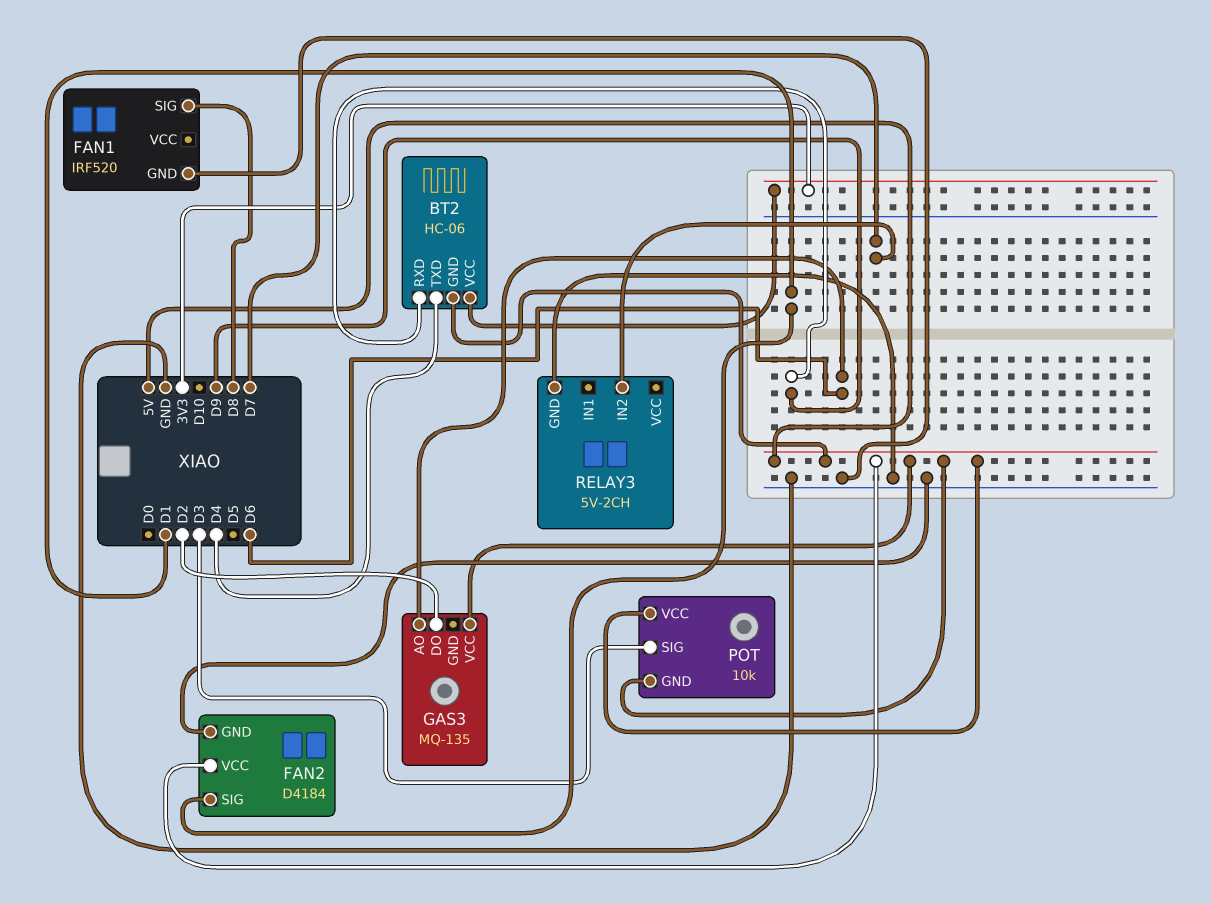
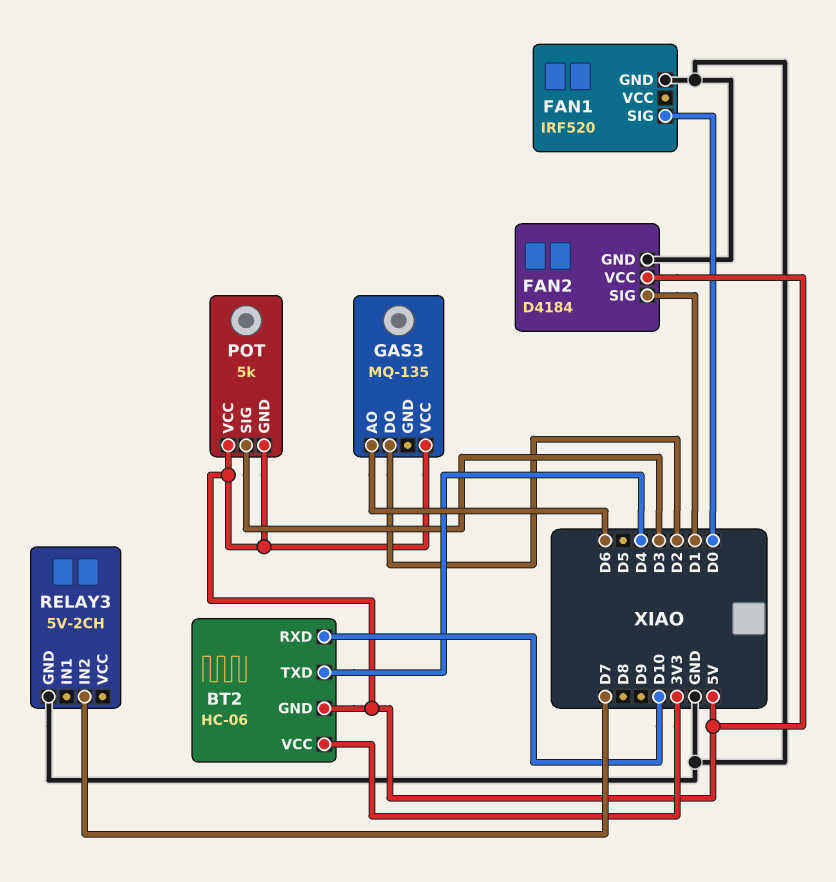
BT2 pin RXD: D9 -> D10
FAN1 pin SIG: D8 -> D0
POT: 10k -> 5k

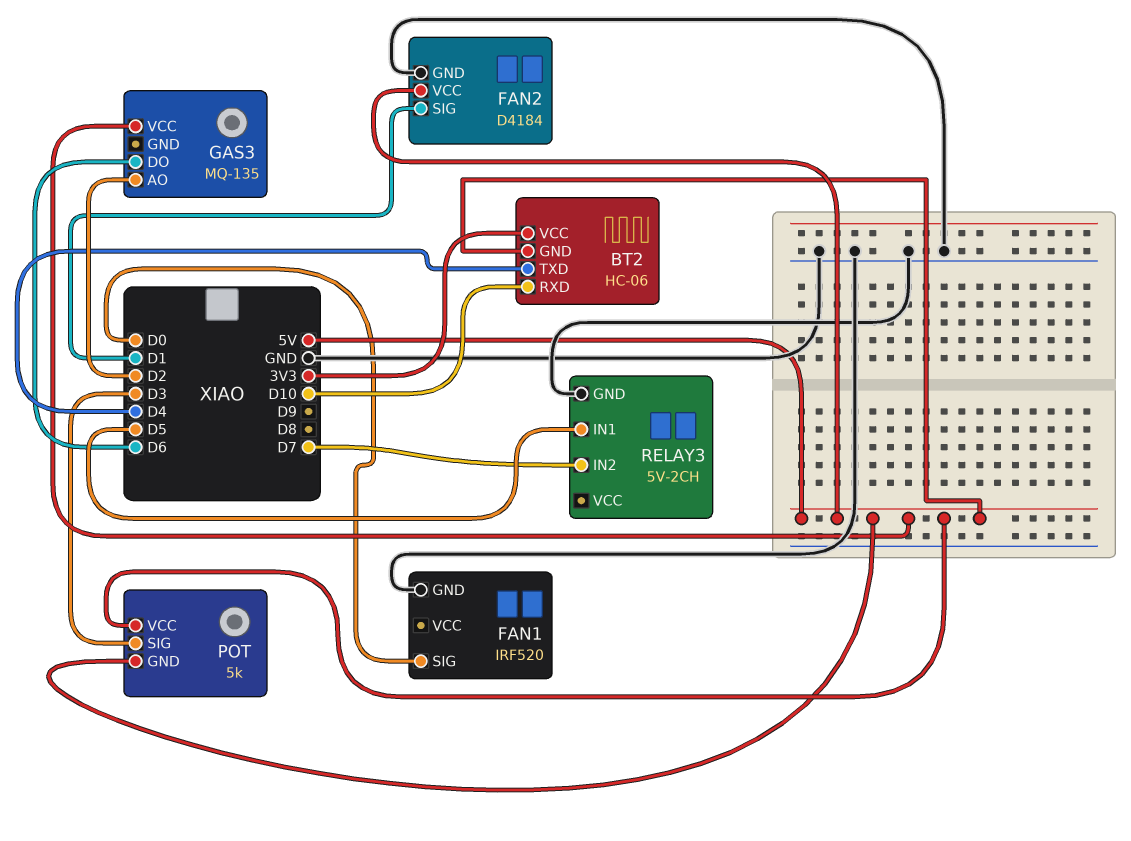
GAS3 pin AO: D6 -> D2
GAS3 pin DO: D2 -> D6
RELAY3 pin IN1: none -> D5

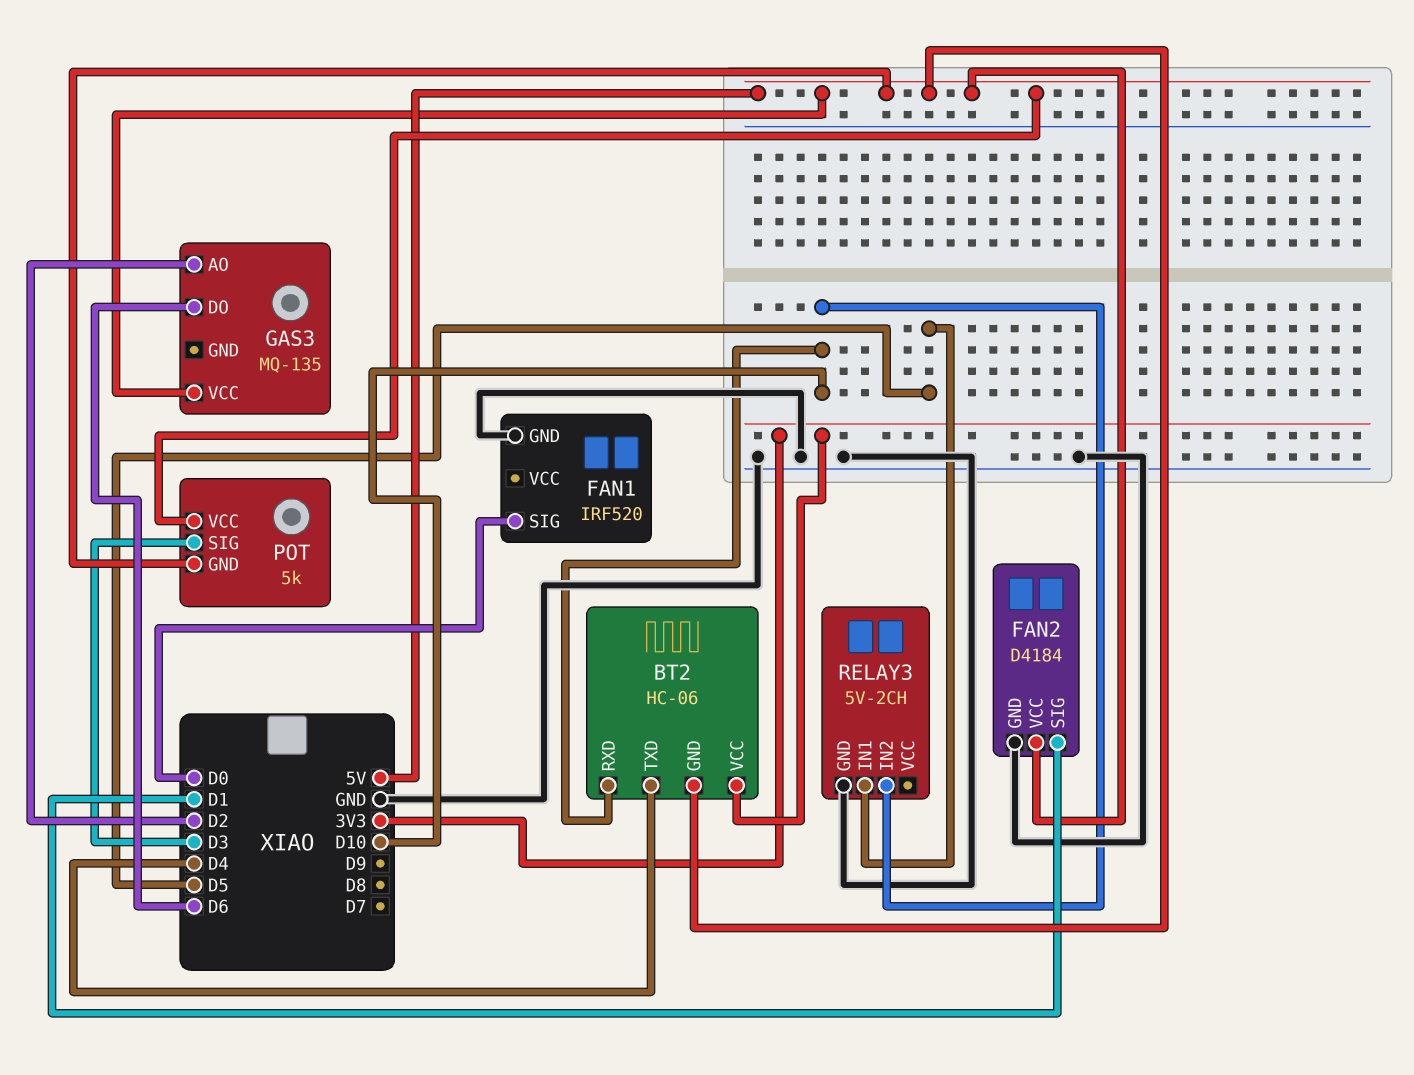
RELAY3 pin IN2: D7 -> D10

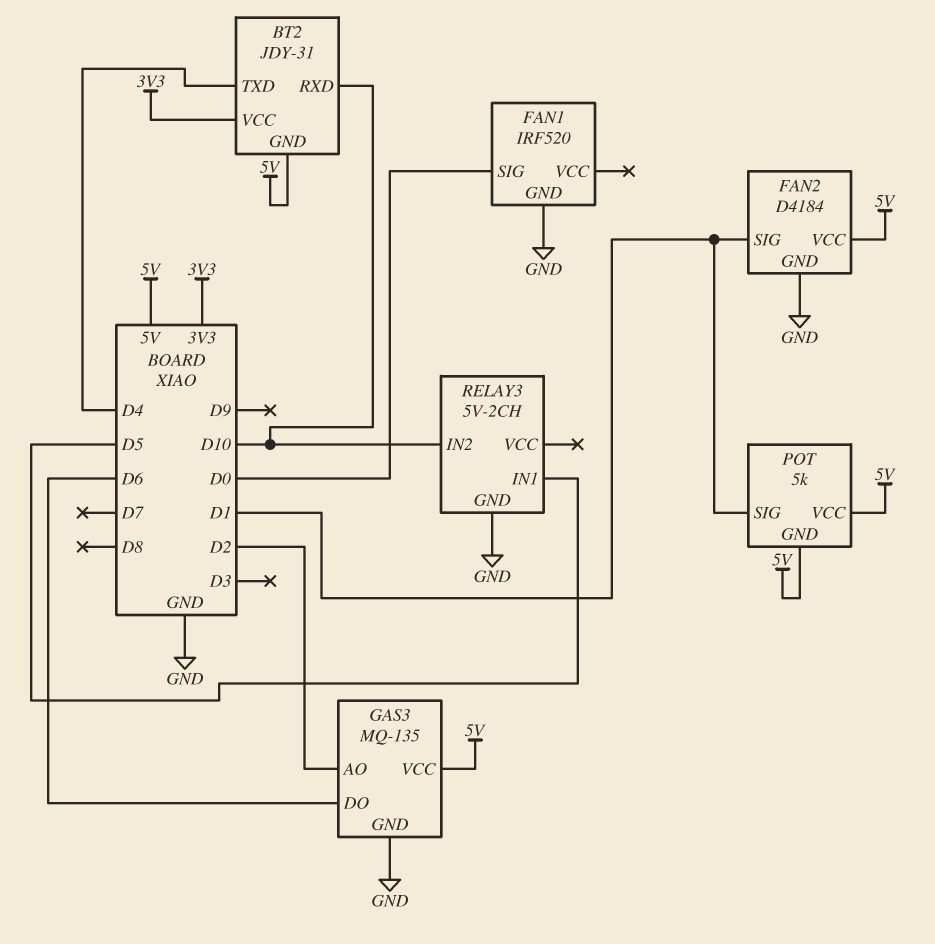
BT2: HC-06 -> JDY-31
GAS3 pin GND: none -> GND
POT pin SIG: D3 -> D1

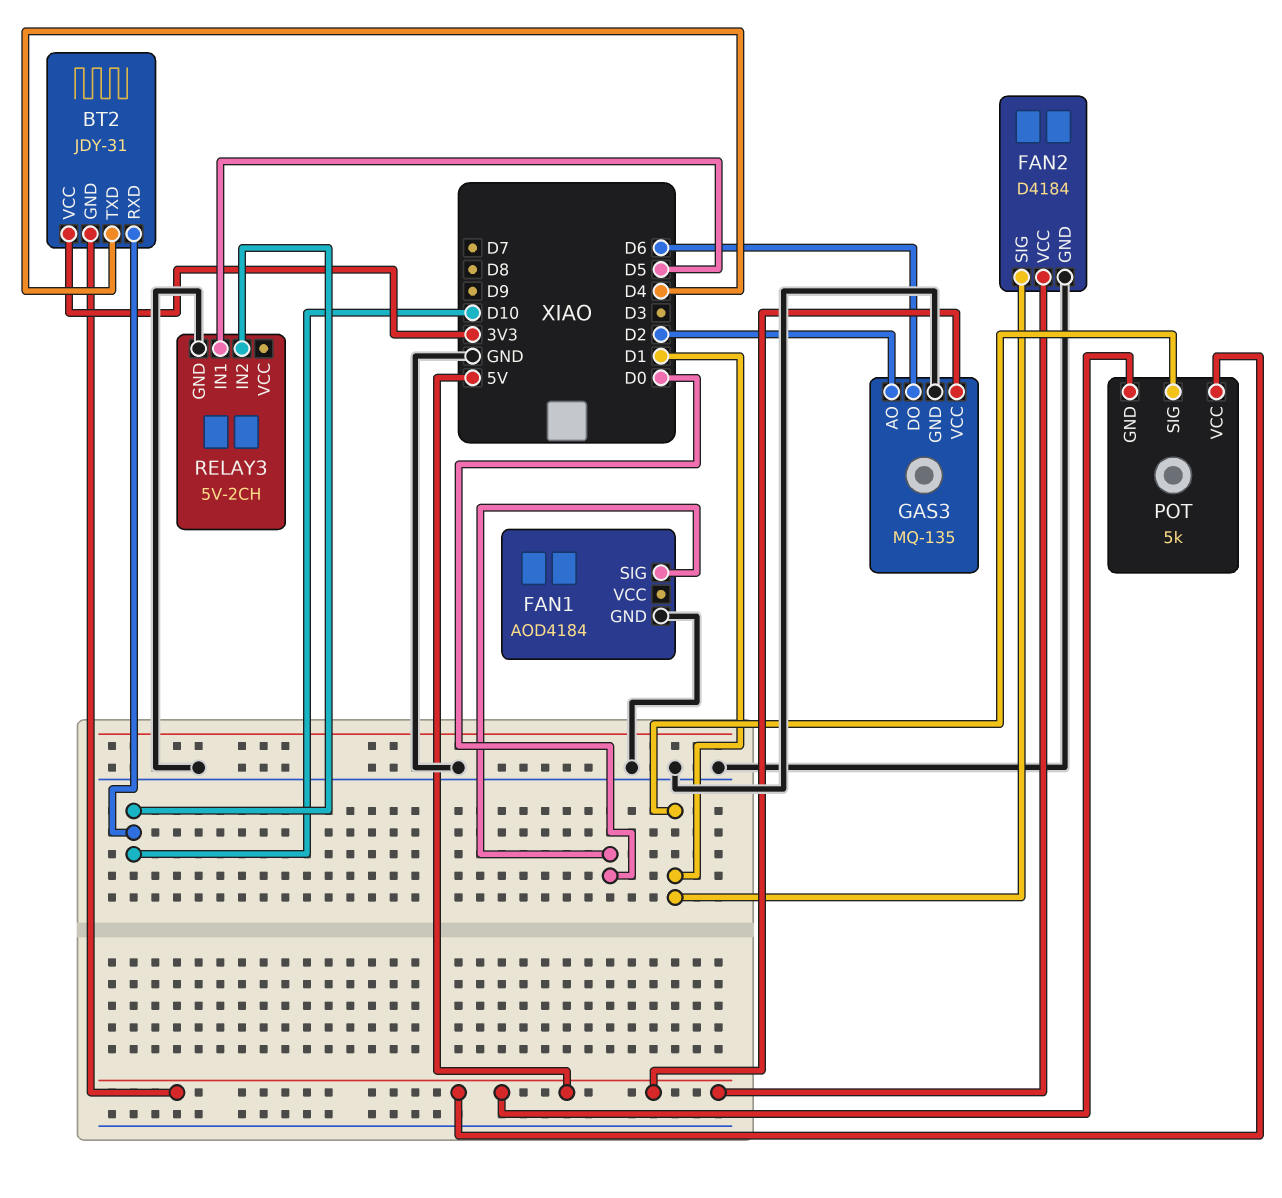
FAN1: IRF520 -> AOD4184

